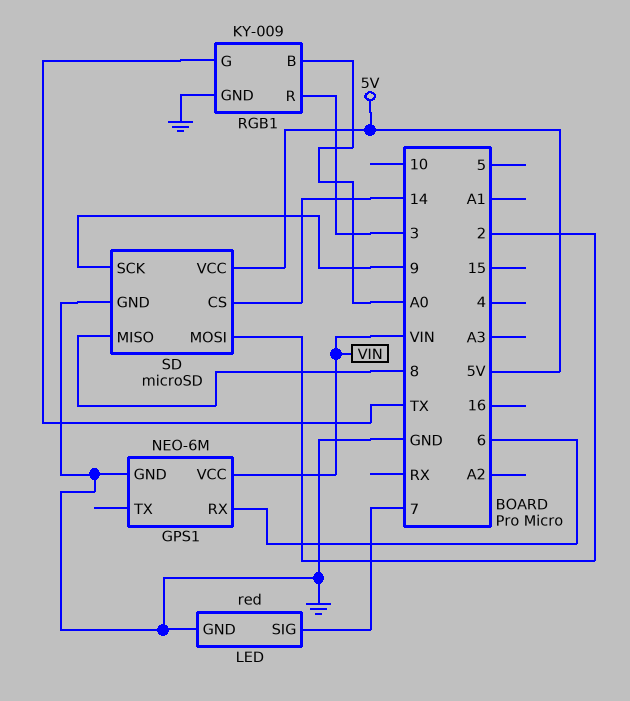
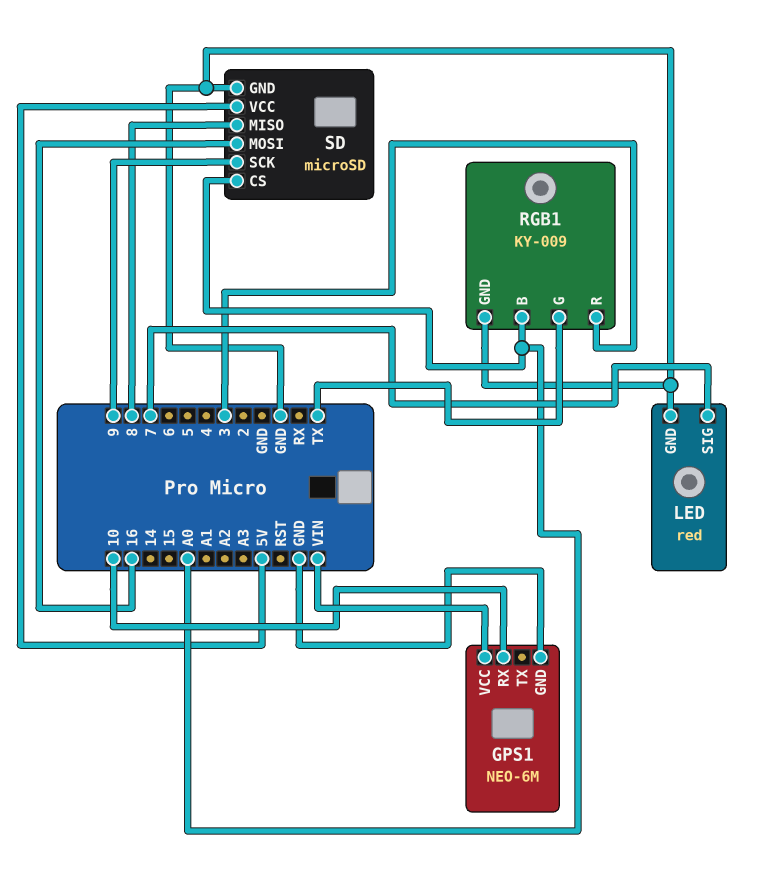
GPS1 pin RX: 6 -> 10
SD pin CS: 14 -> A0
SD pin MOSI: 2 -> 16

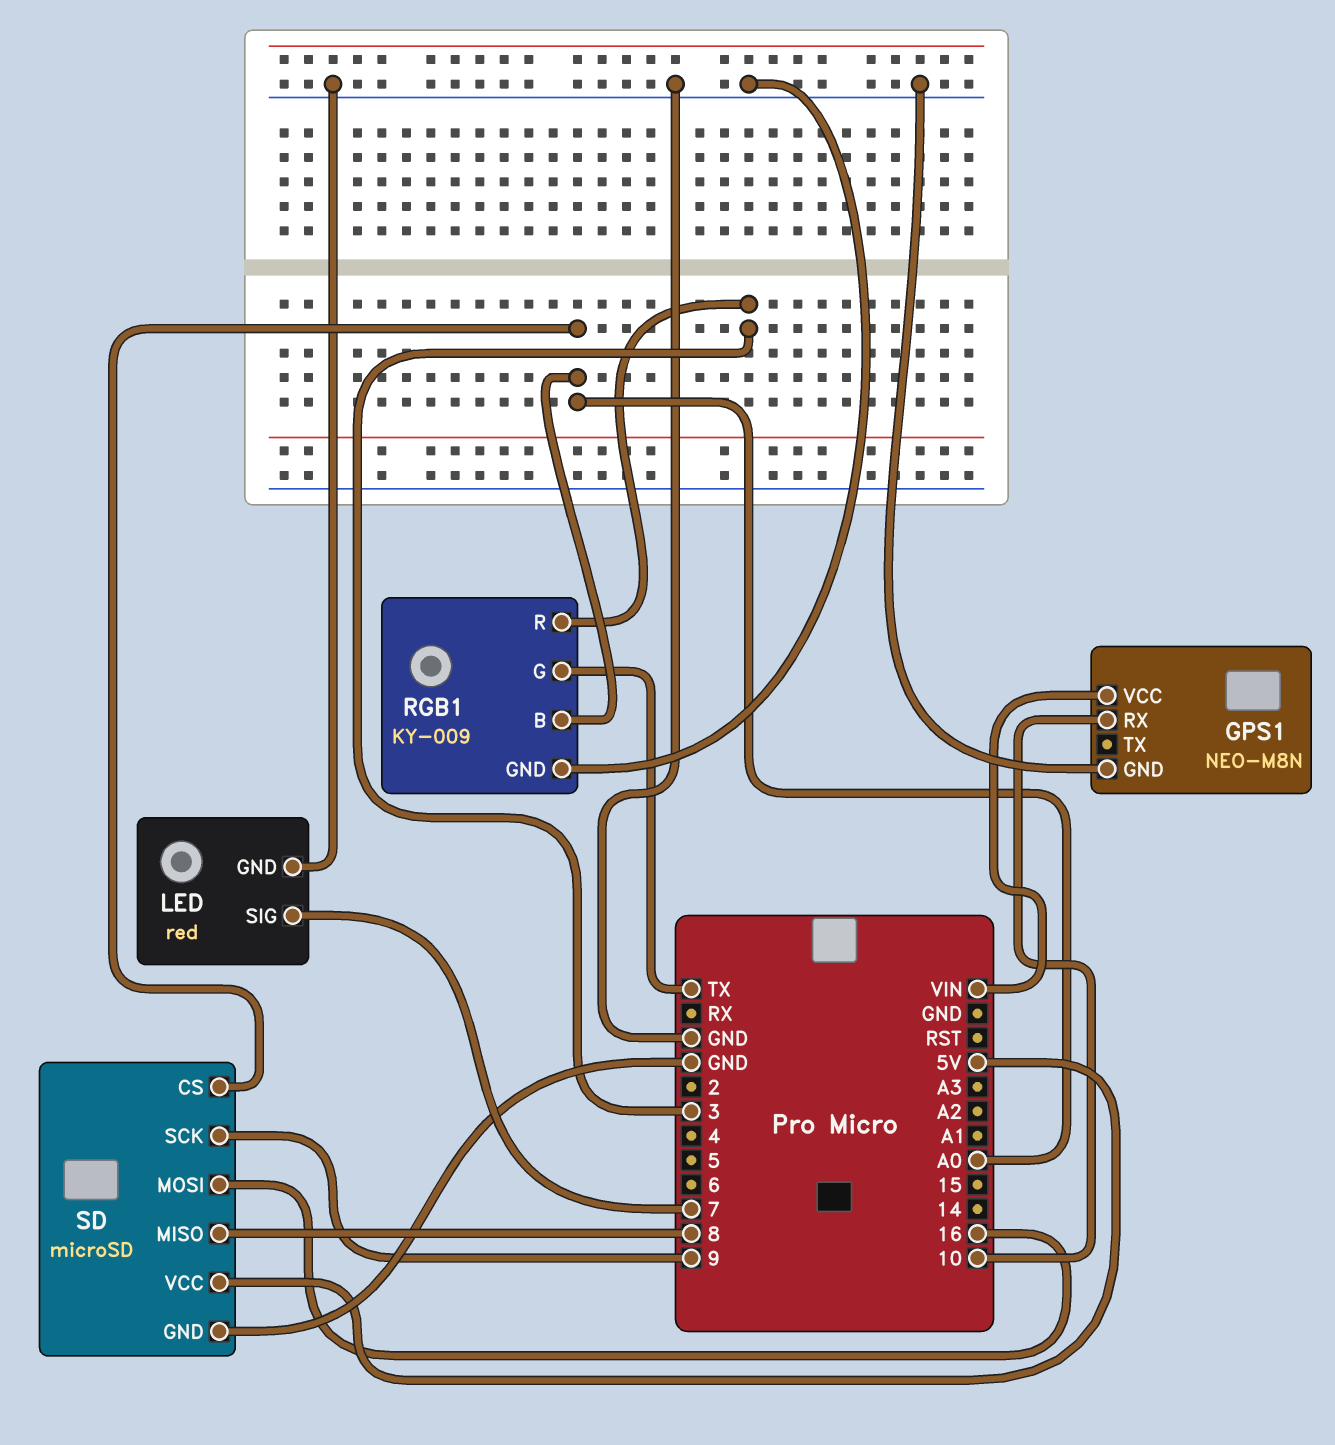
GPS1: NEO-6M -> NEO-M8N

